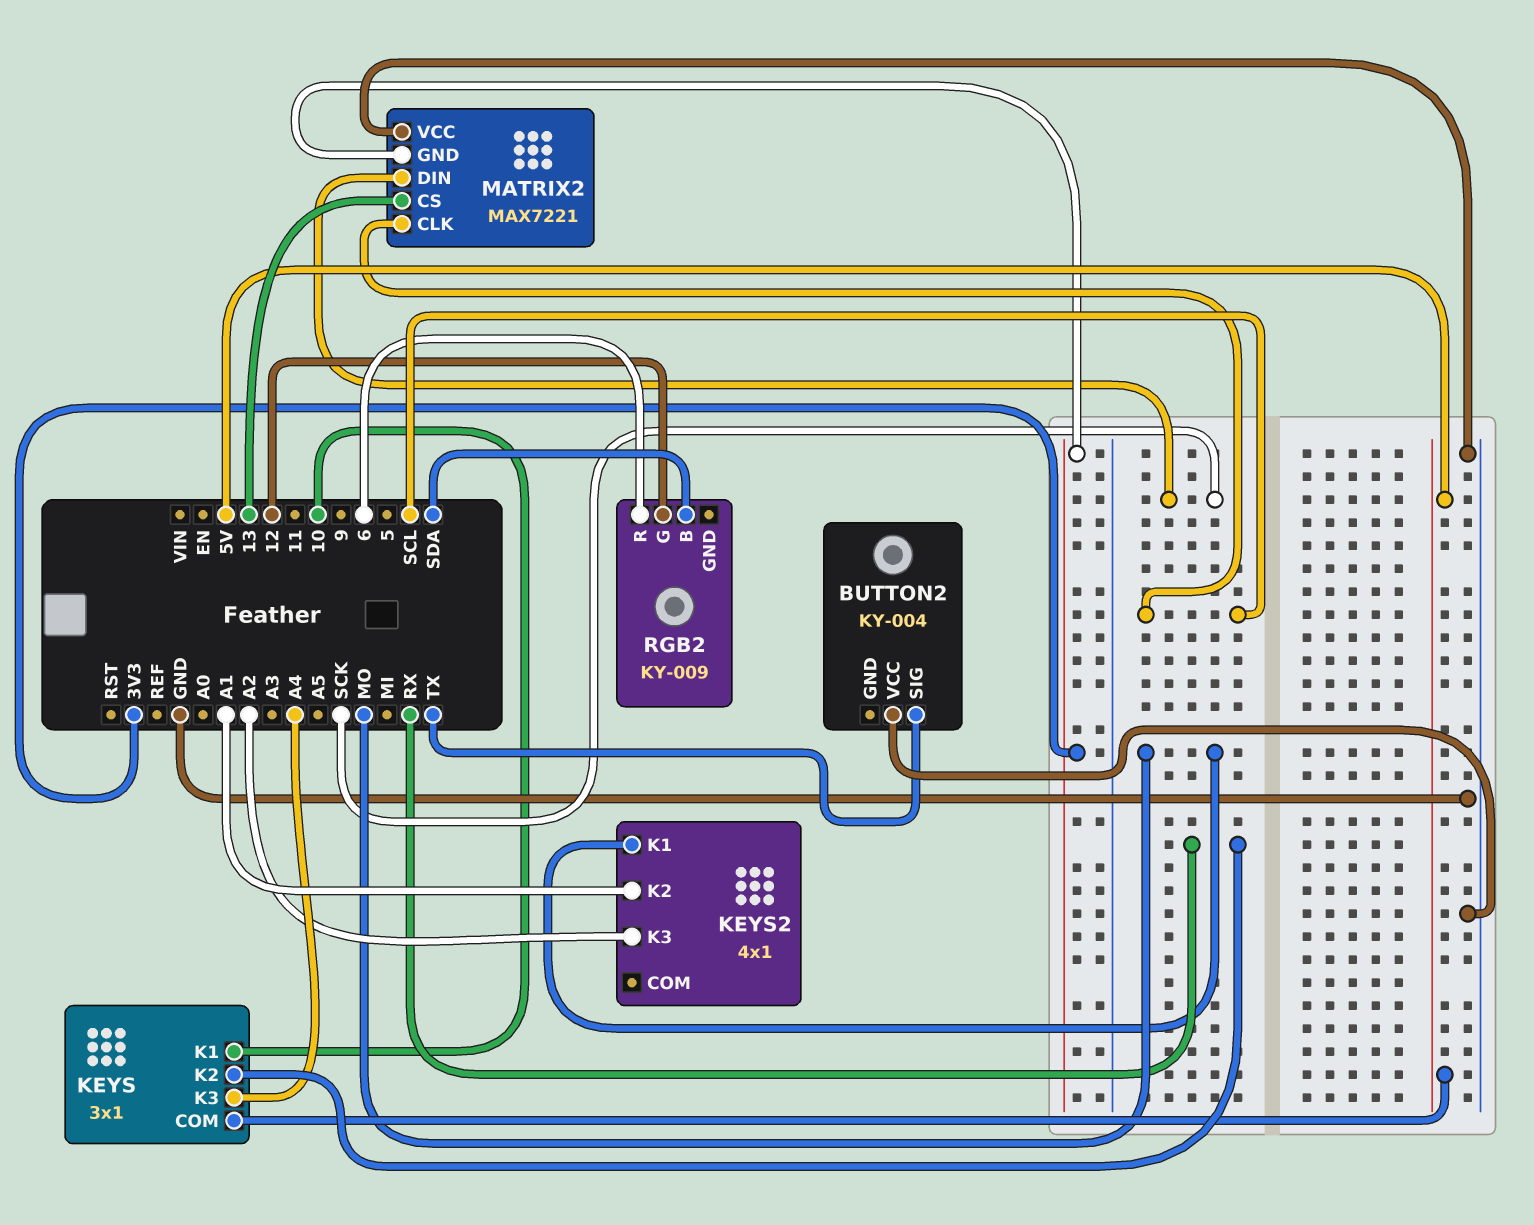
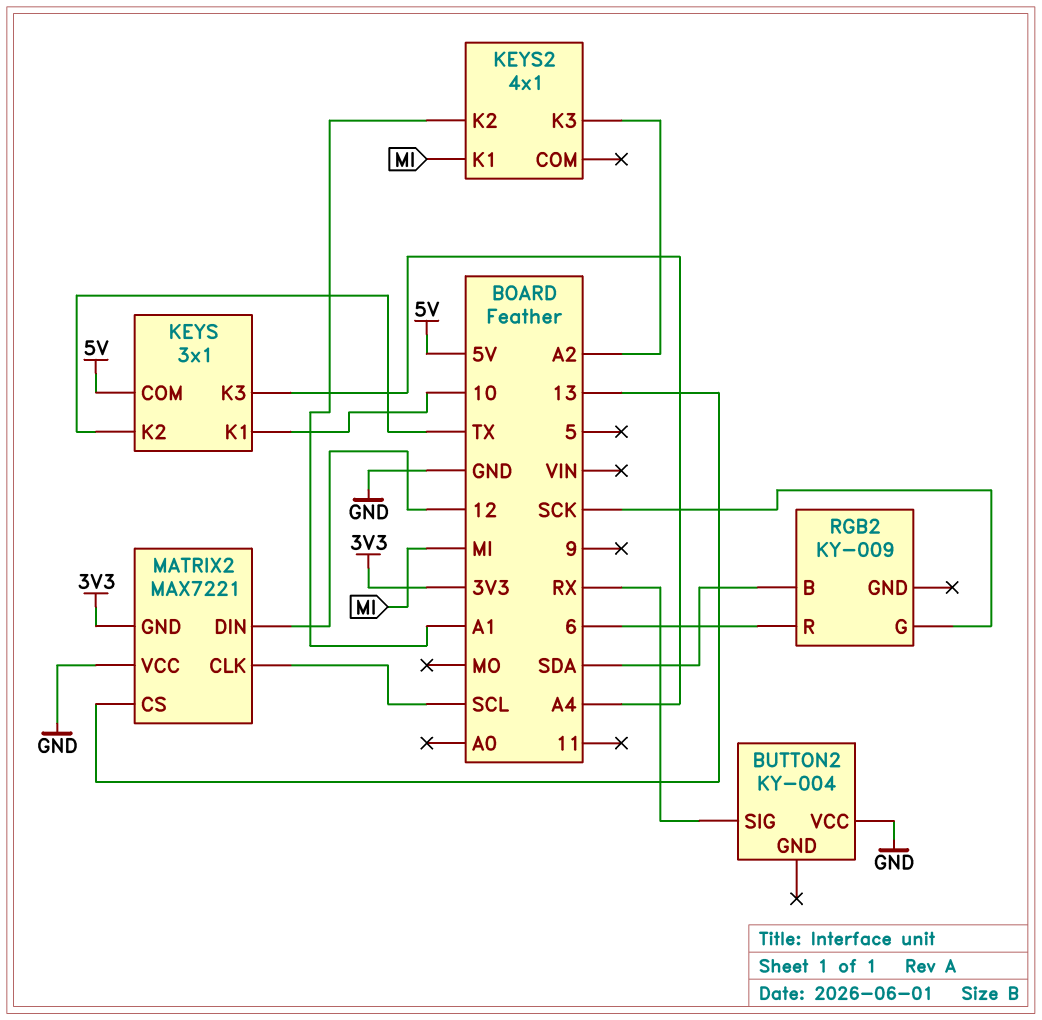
BUTTON2 pin SIG: TX -> RX
KEYS pin K2: RX -> TX
KEYS2 pin K1: MO -> MI
MATRIX2 pin DIN: SCK -> 12
RGB2 pin G: 12 -> SCK

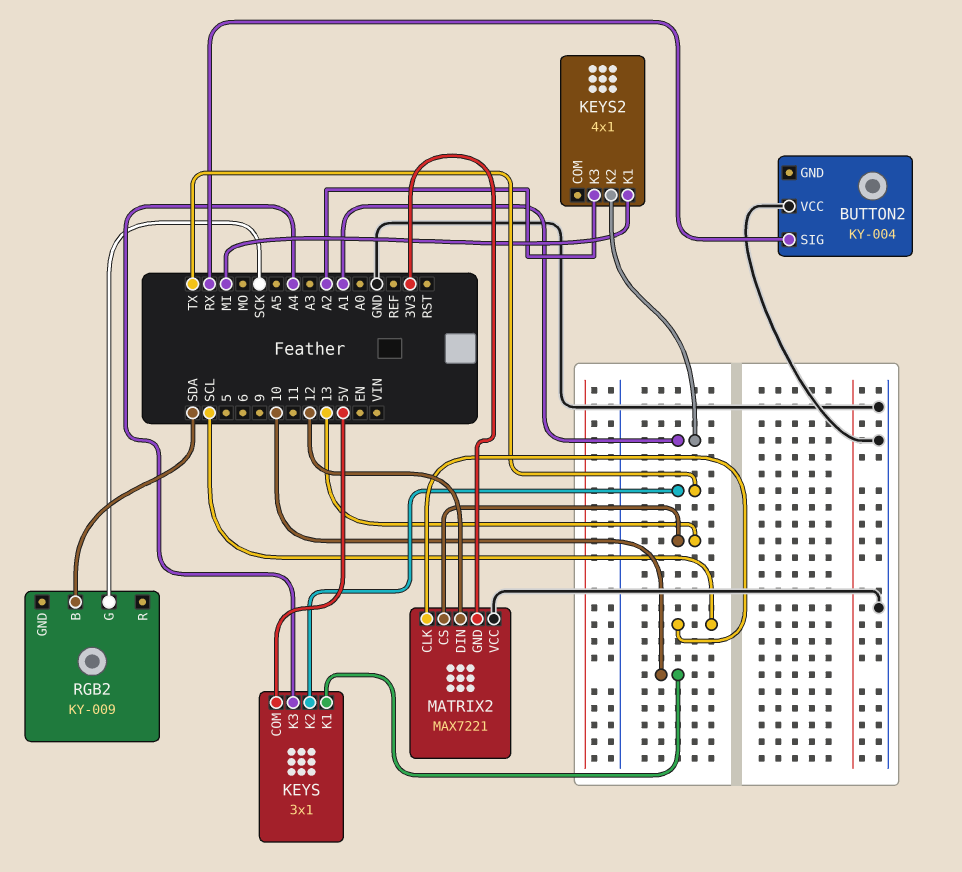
RGB2 pin R: 6 -> none

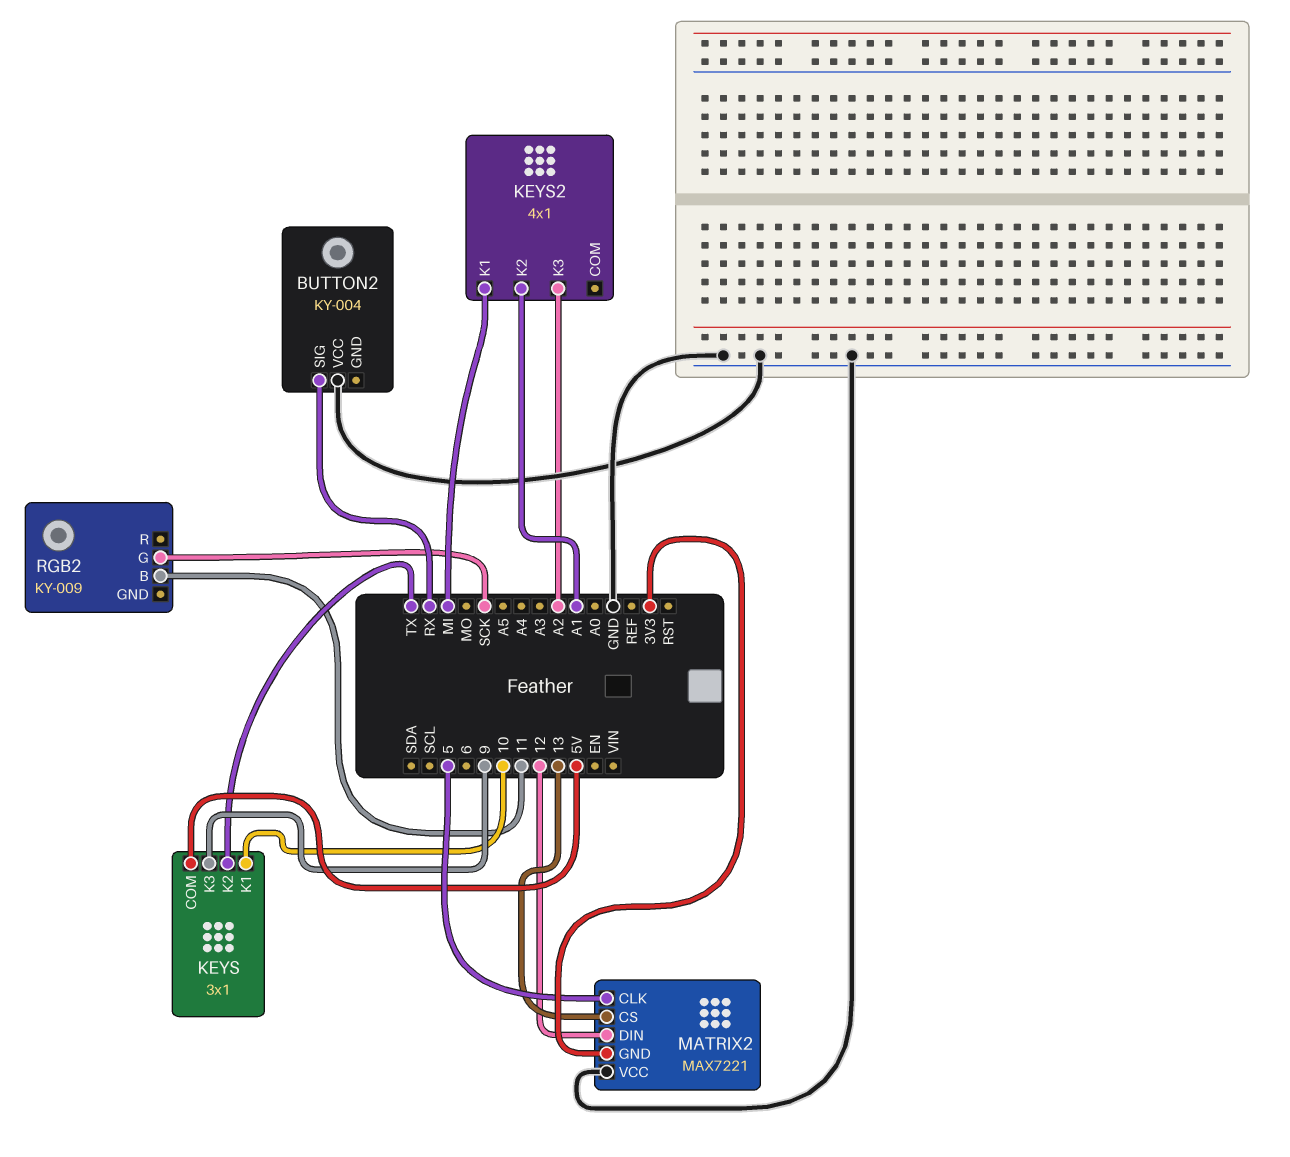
KEYS pin K3: A4 -> 9
MATRIX2 pin CLK: SCL -> 5
RGB2 pin B: SDA -> 11

